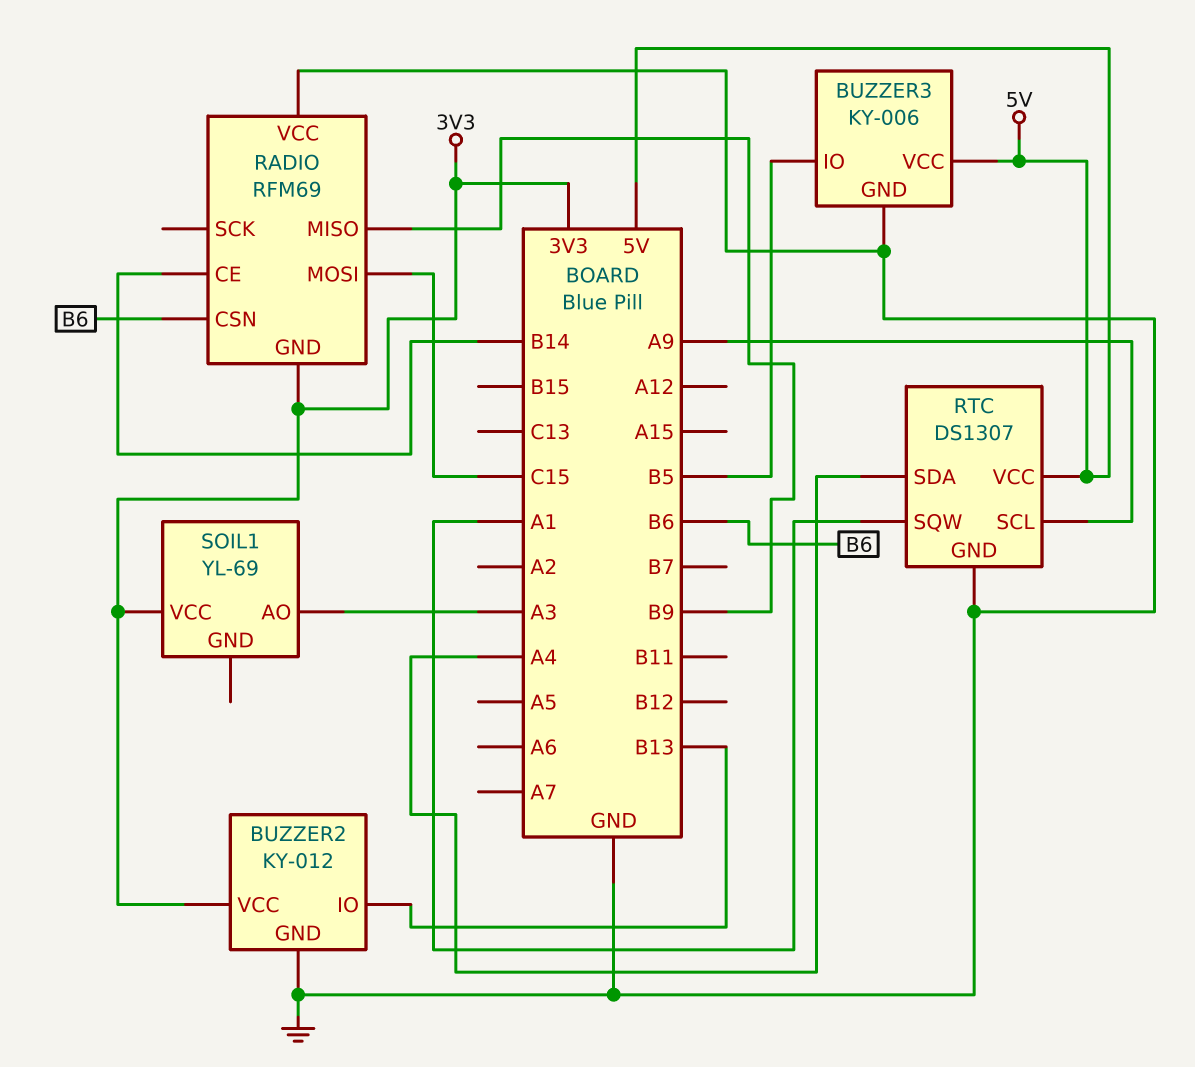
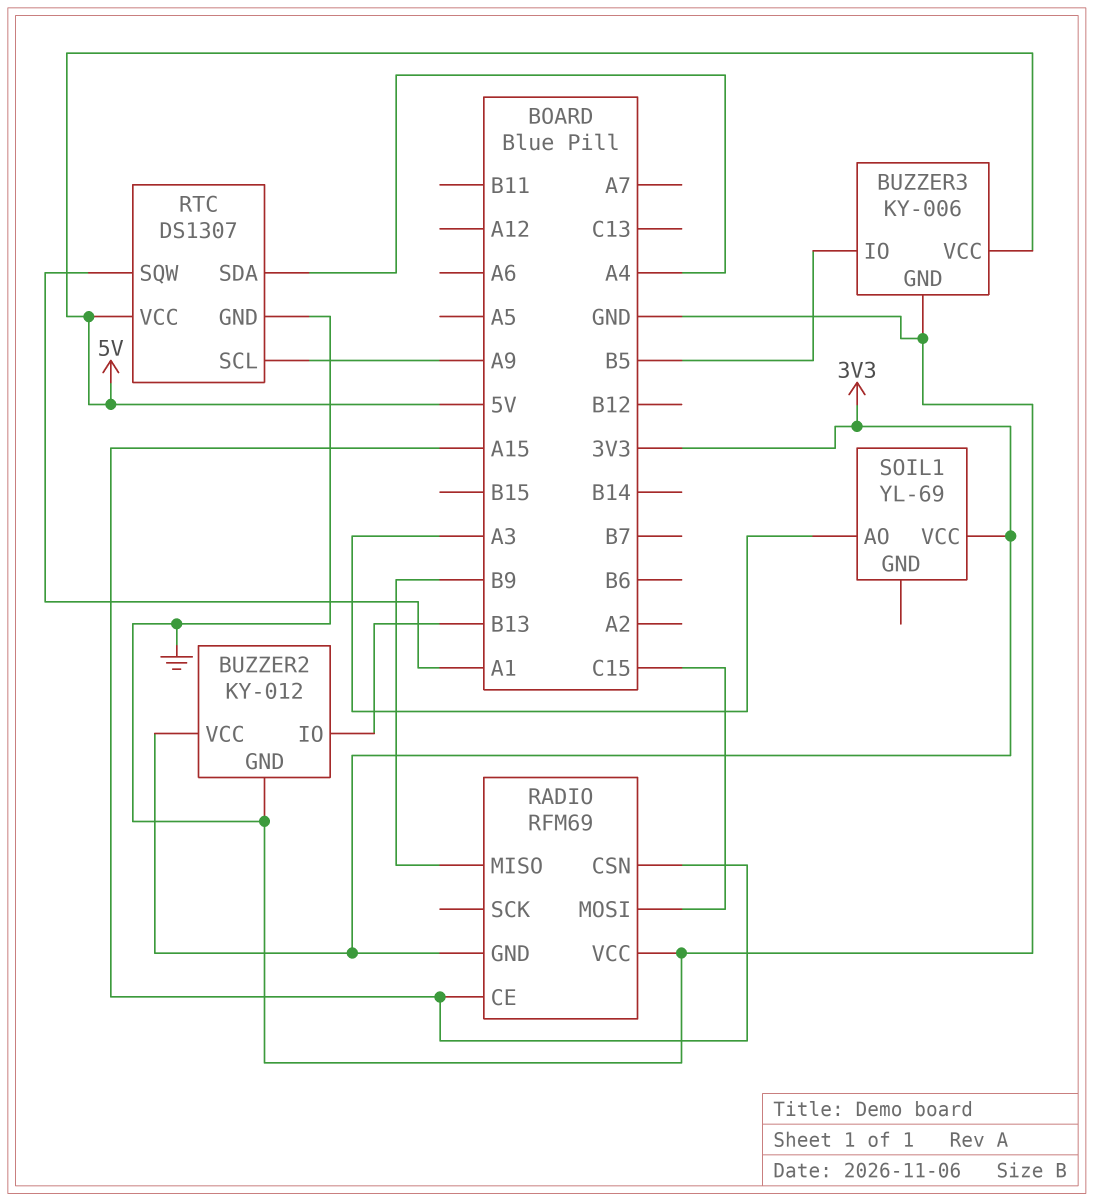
RADIO pin CE: B14 -> A15
RADIO pin CSN: B6 -> A15

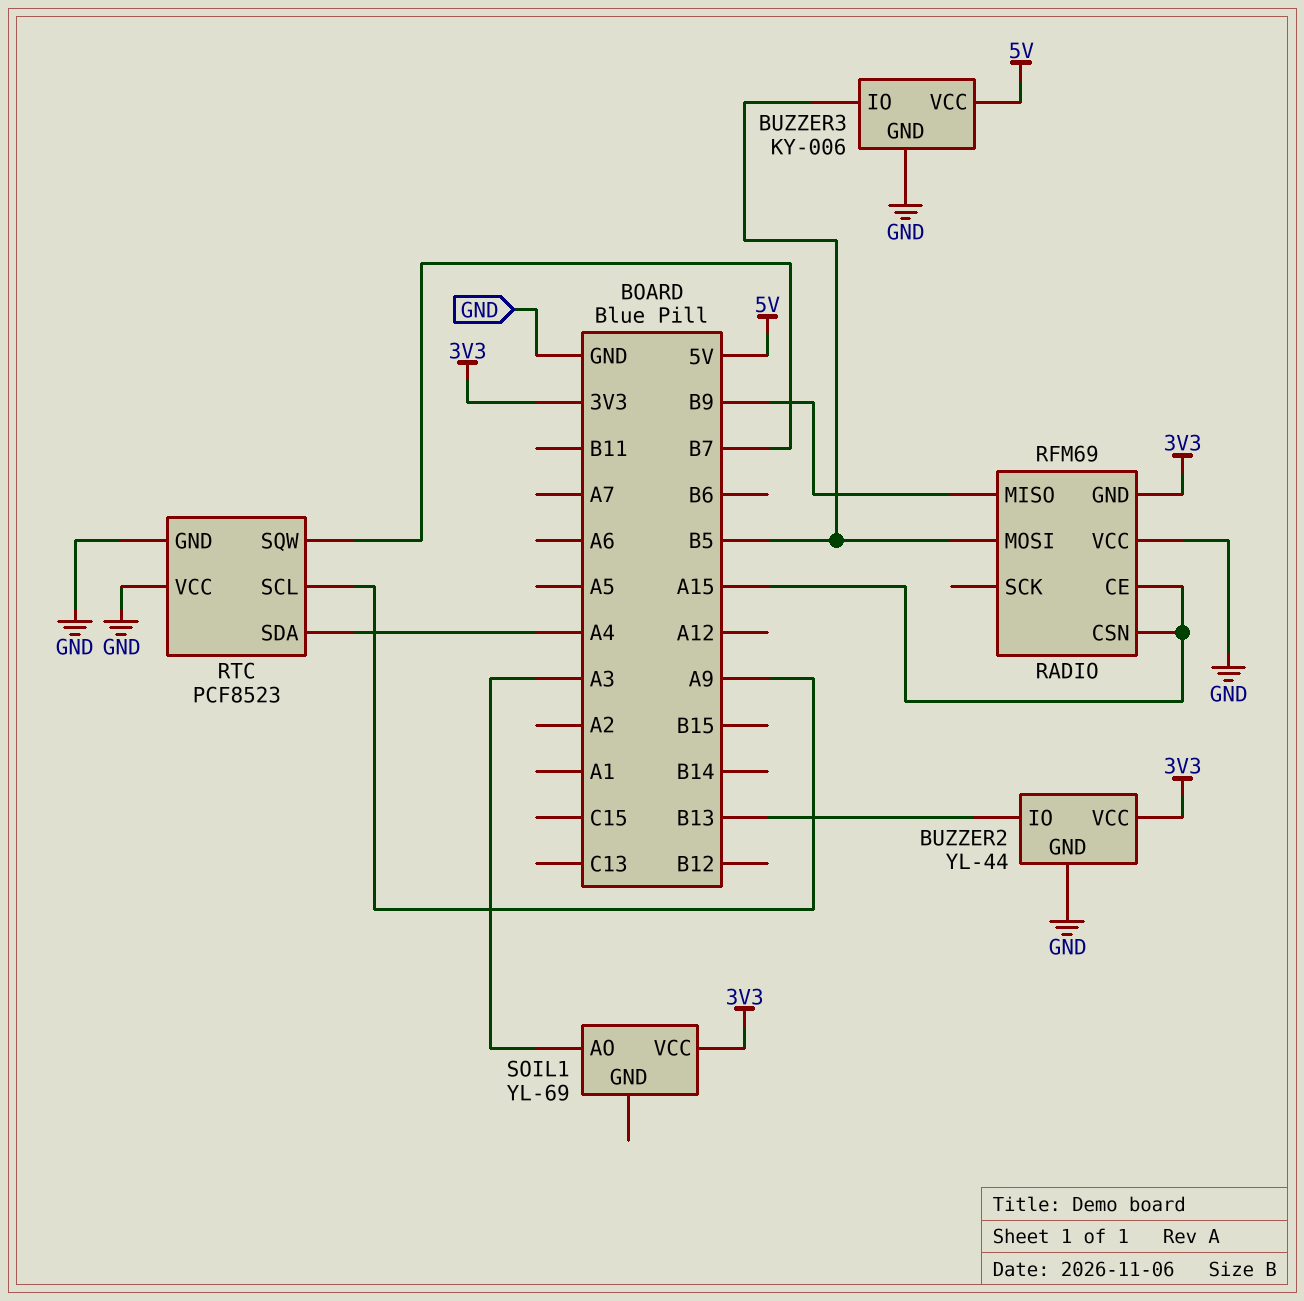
BUZZER2: KY-012 -> YL-44
RADIO pin MOSI: C15 -> B5
RTC: DS1307 -> PCF8523
RTC pin SQW: A1 -> B7
RTC pin VCC: 5V -> GND

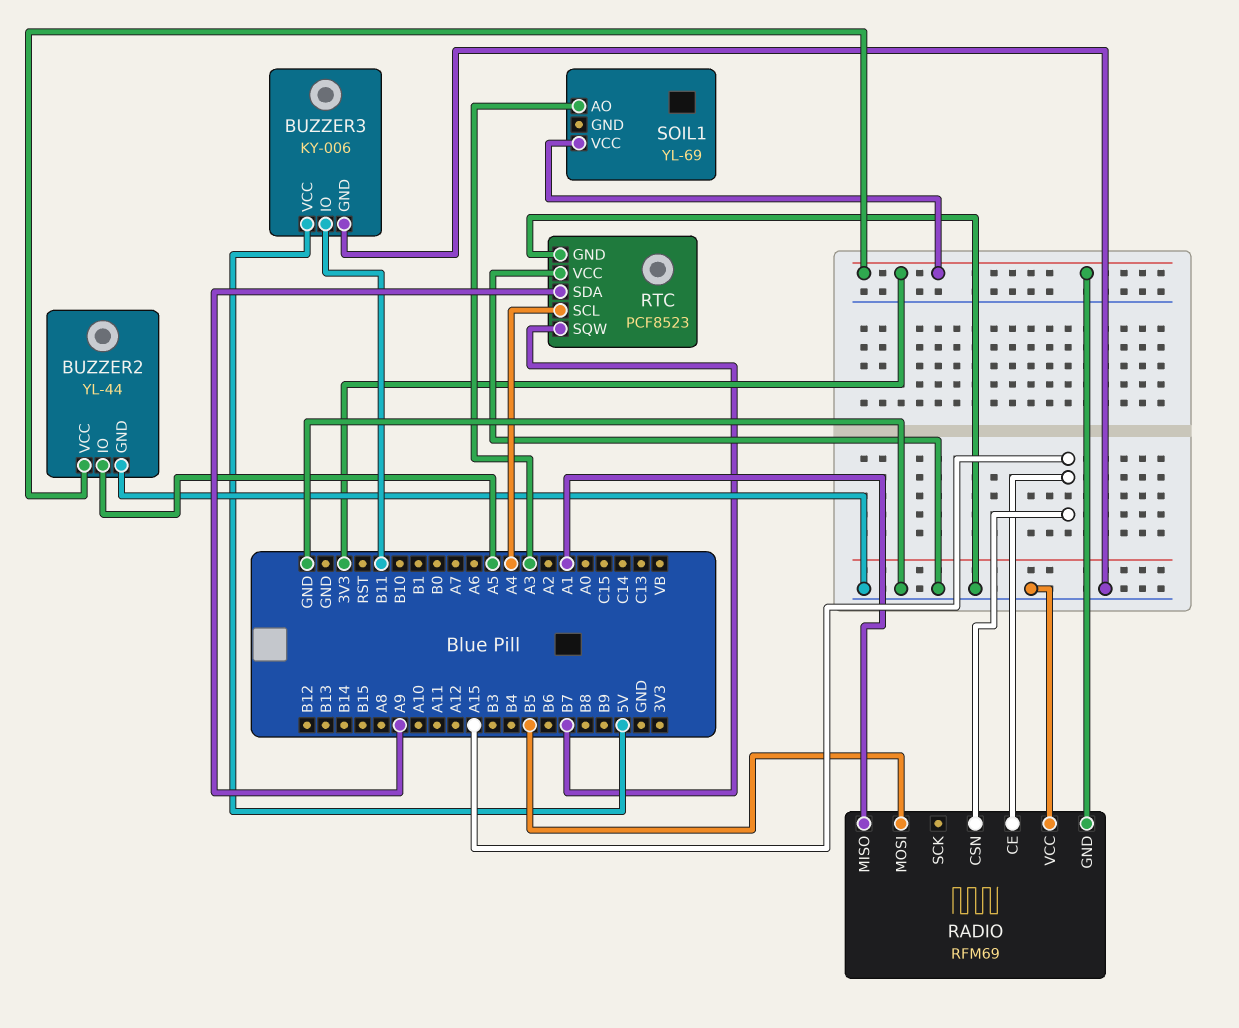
BUZZER2 pin IO: B13 -> A5
BUZZER3 pin IO: B5 -> B11
RADIO pin MISO: B9 -> A1
RTC pin SCL: A9 -> A4
RTC pin SDA: A4 -> A9

